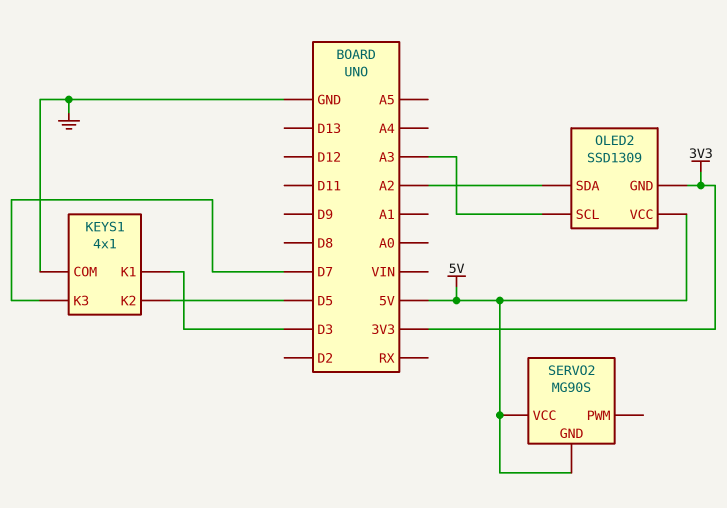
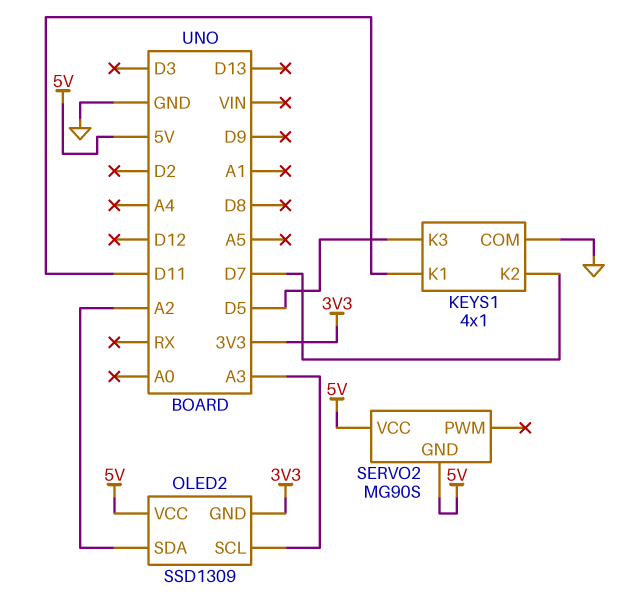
KEYS1 pin K1: D3 -> D11
KEYS1 pin K2: D5 -> D7
KEYS1 pin K3: D7 -> D5

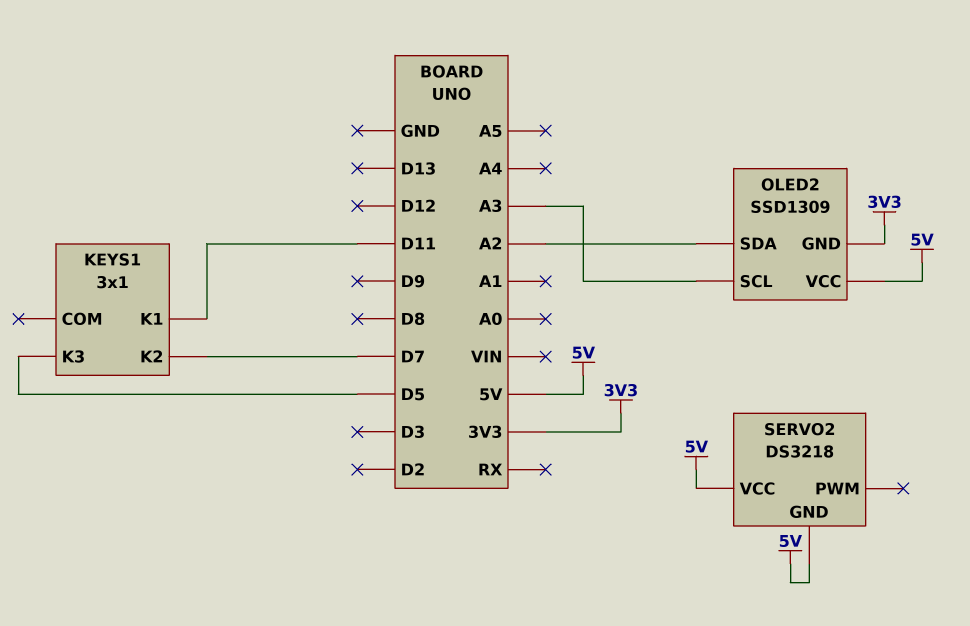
KEYS1: 4x1 -> 3x1
KEYS1 pin COM: GND -> none
SERVO2: MG90S -> DS3218

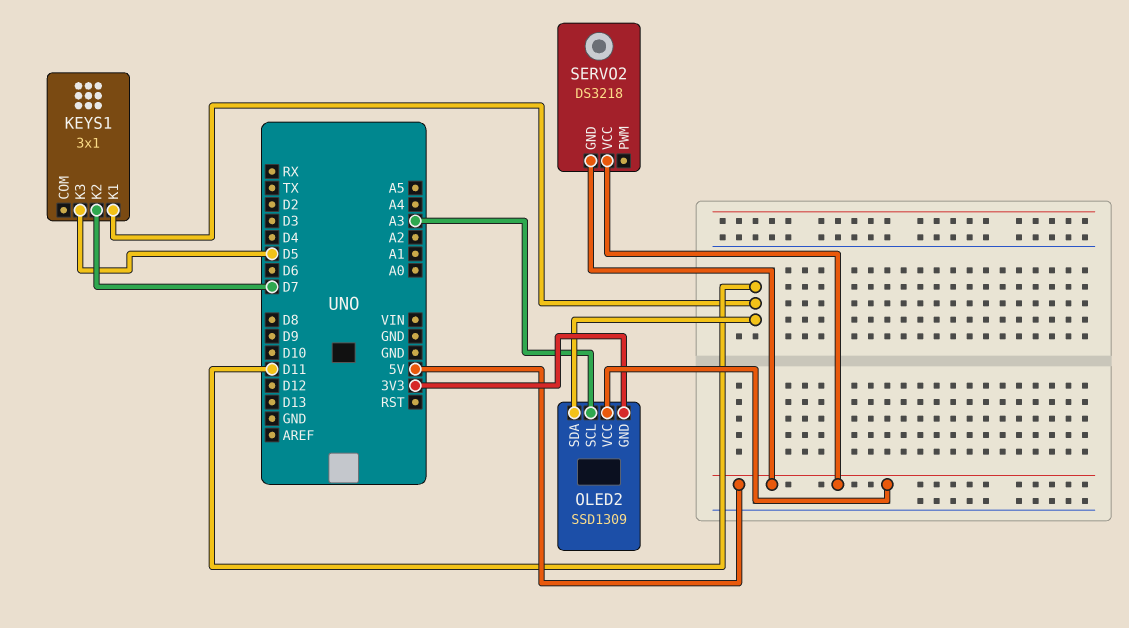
OLED2 pin SDA: A2 -> D11

